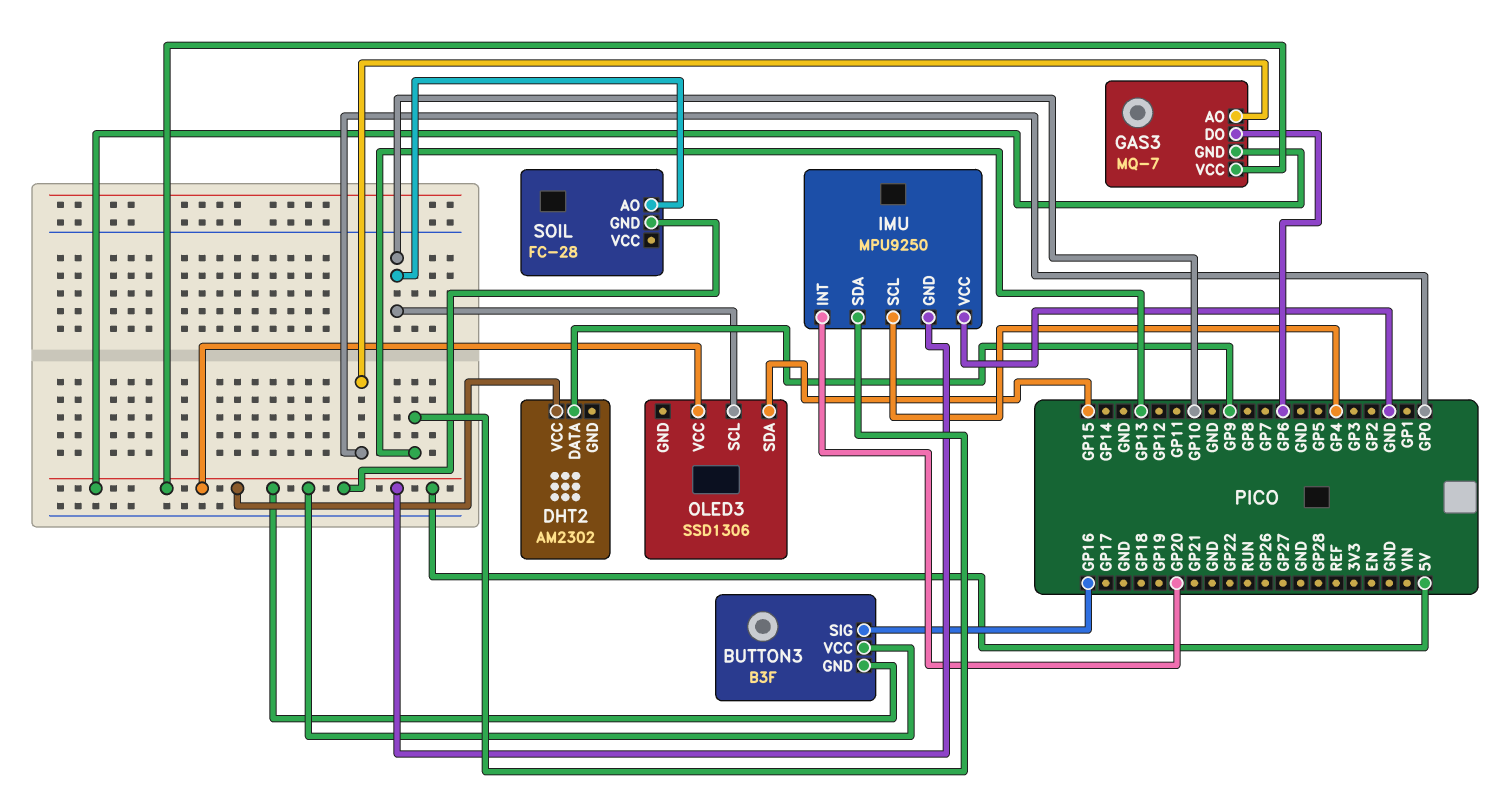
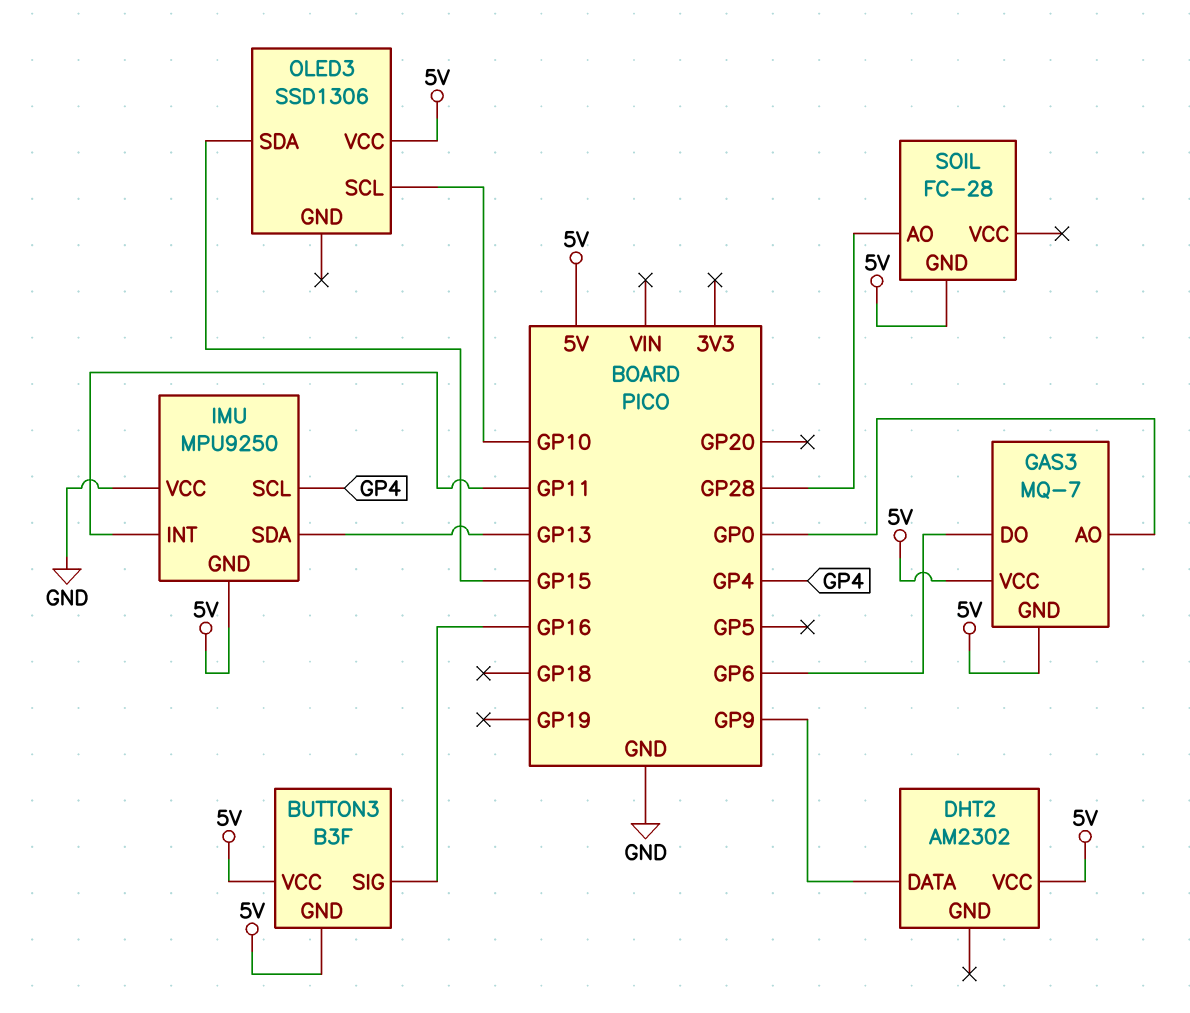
IMU pin INT: GP20 -> GP11
SOIL pin AO: GP10 -> GP28

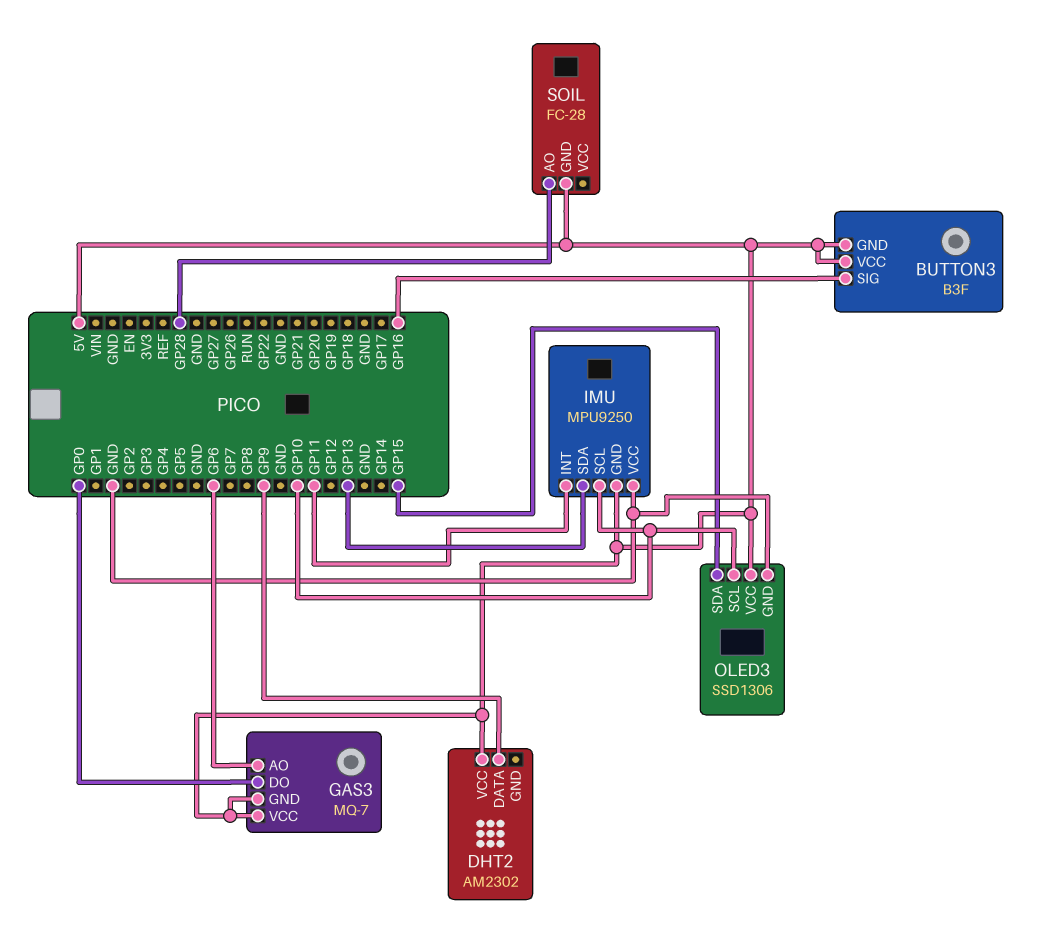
GAS3 pin AO: GP0 -> GP6
GAS3 pin DO: GP6 -> GP0
IMU pin SCL: GP4 -> GP10
OLED3 pin GND: none -> GND

